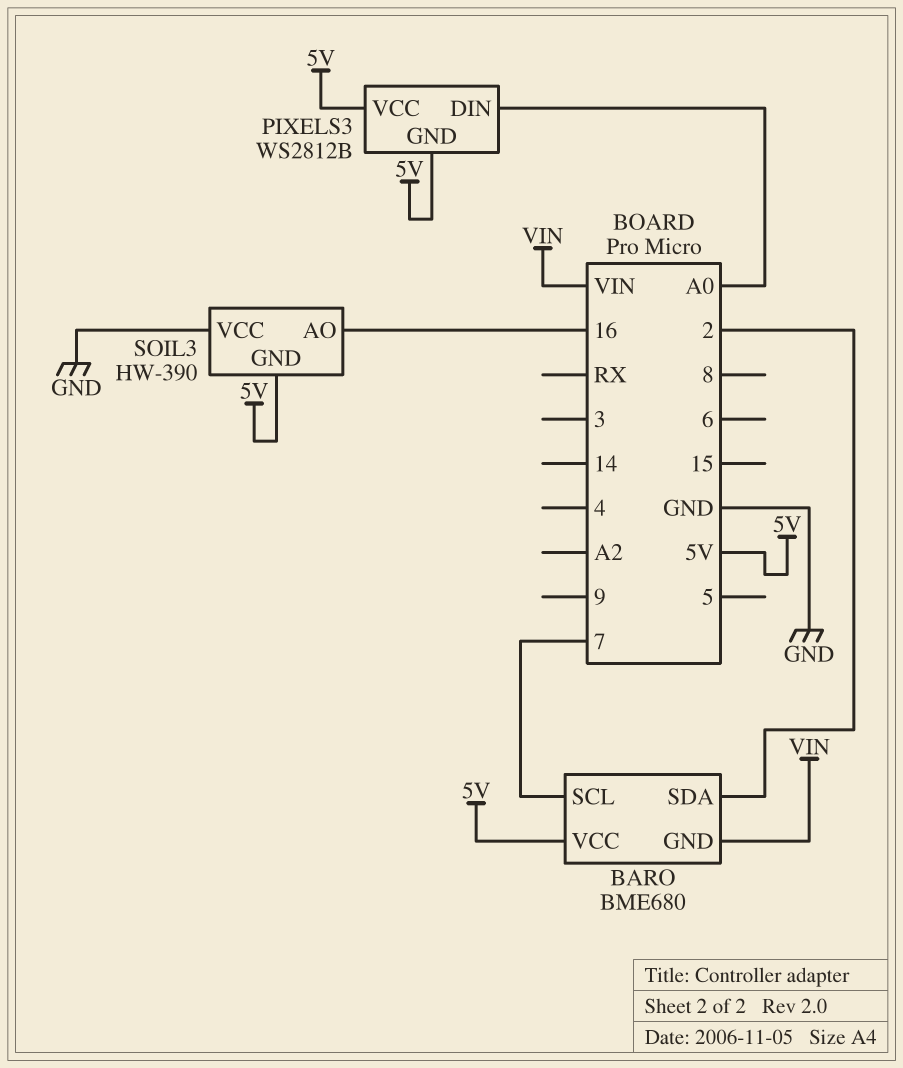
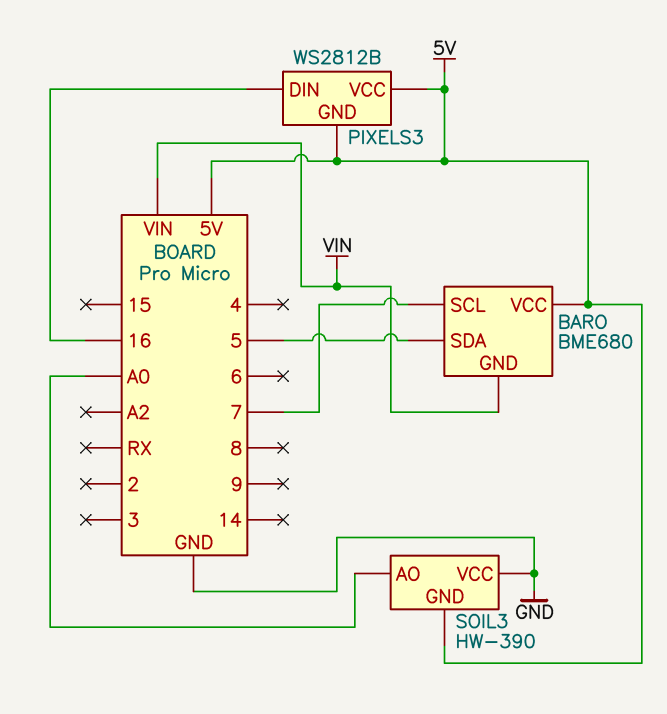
BARO pin SDA: 2 -> 5
PIXELS3 pin DIN: A0 -> 16
SOIL3 pin AO: 16 -> A0

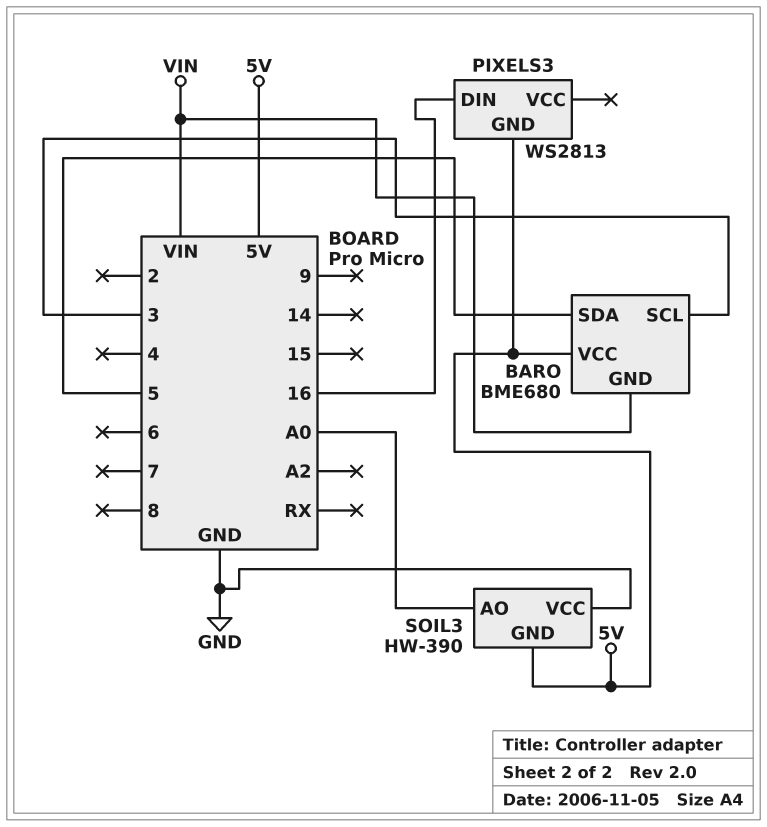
BARO pin SCL: 7 -> 3
PIXELS3: WS2812B -> WS2813
PIXELS3 pin VCC: 5V -> none

